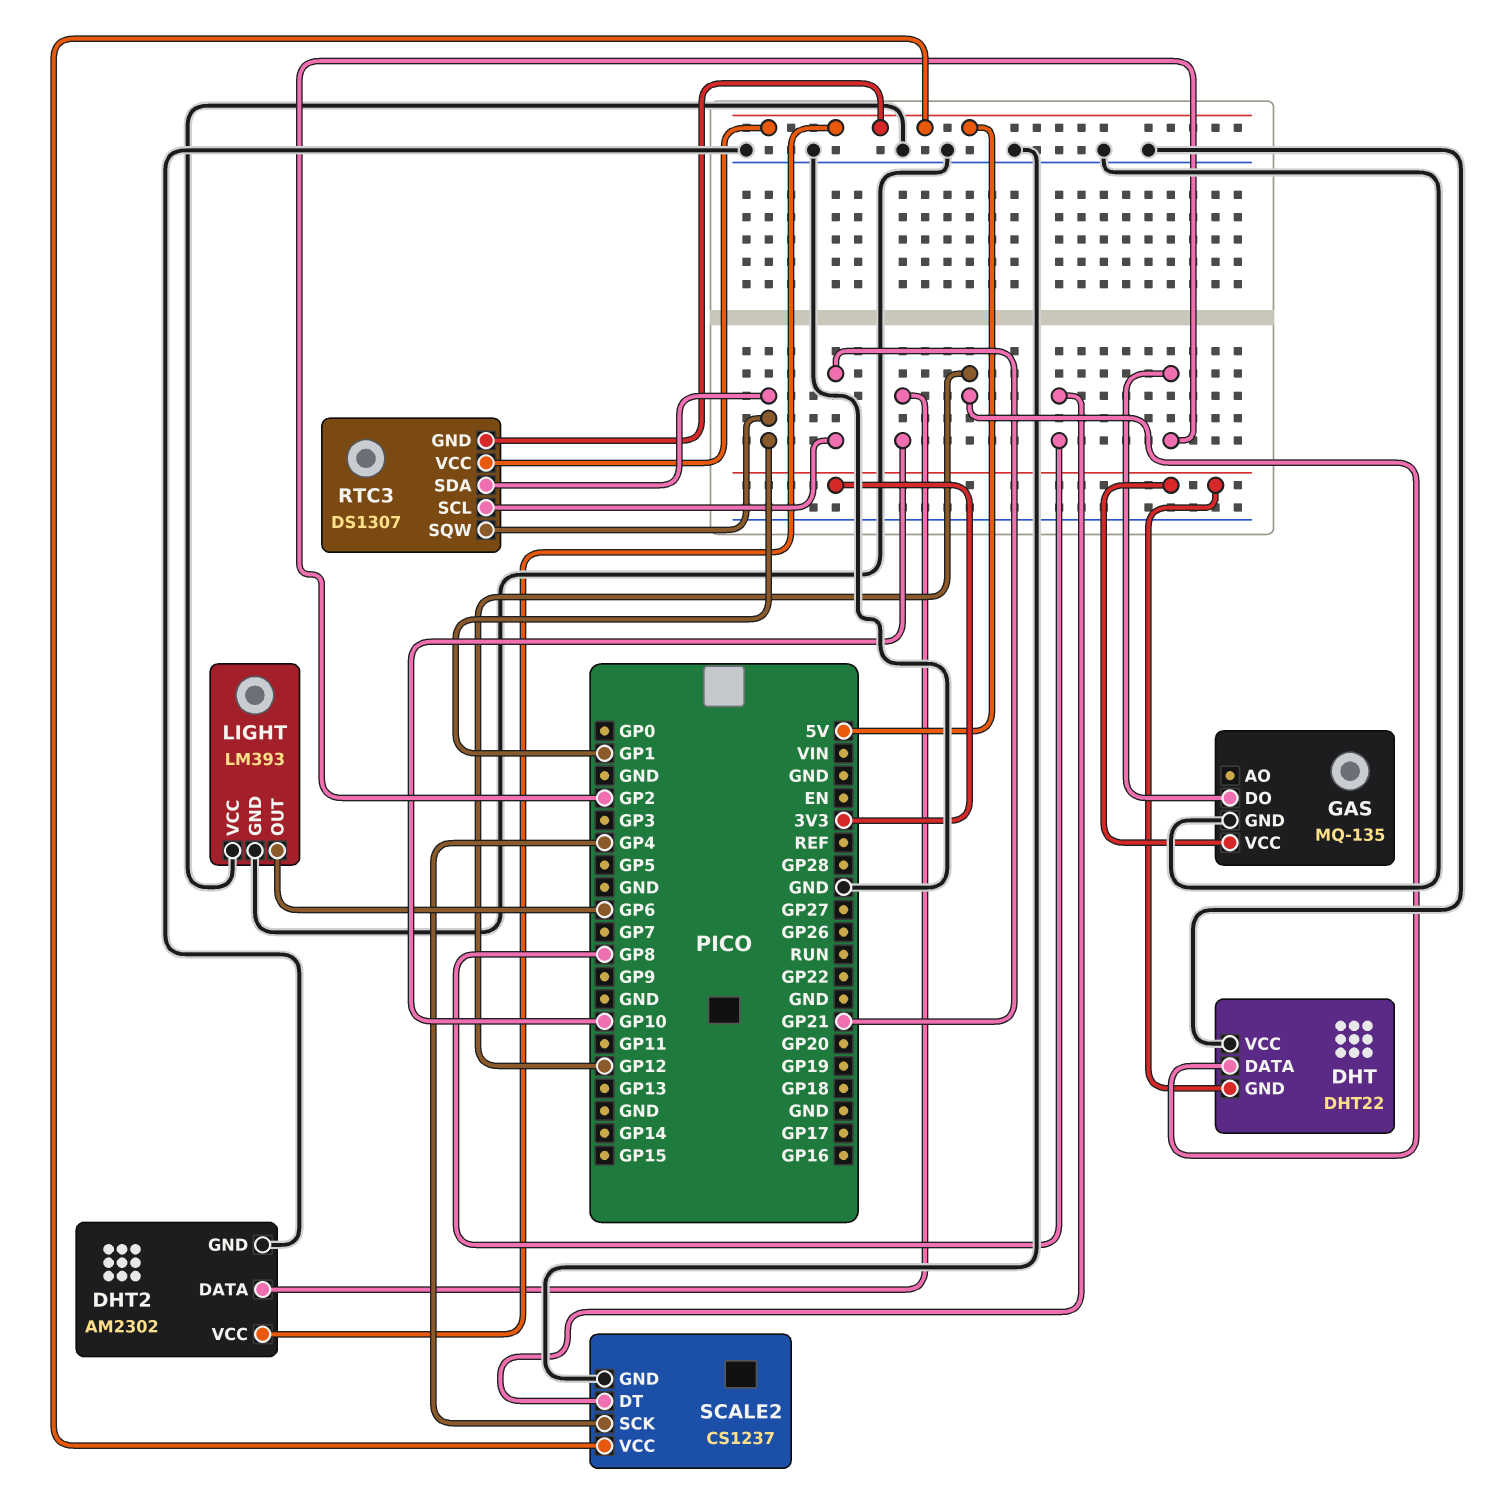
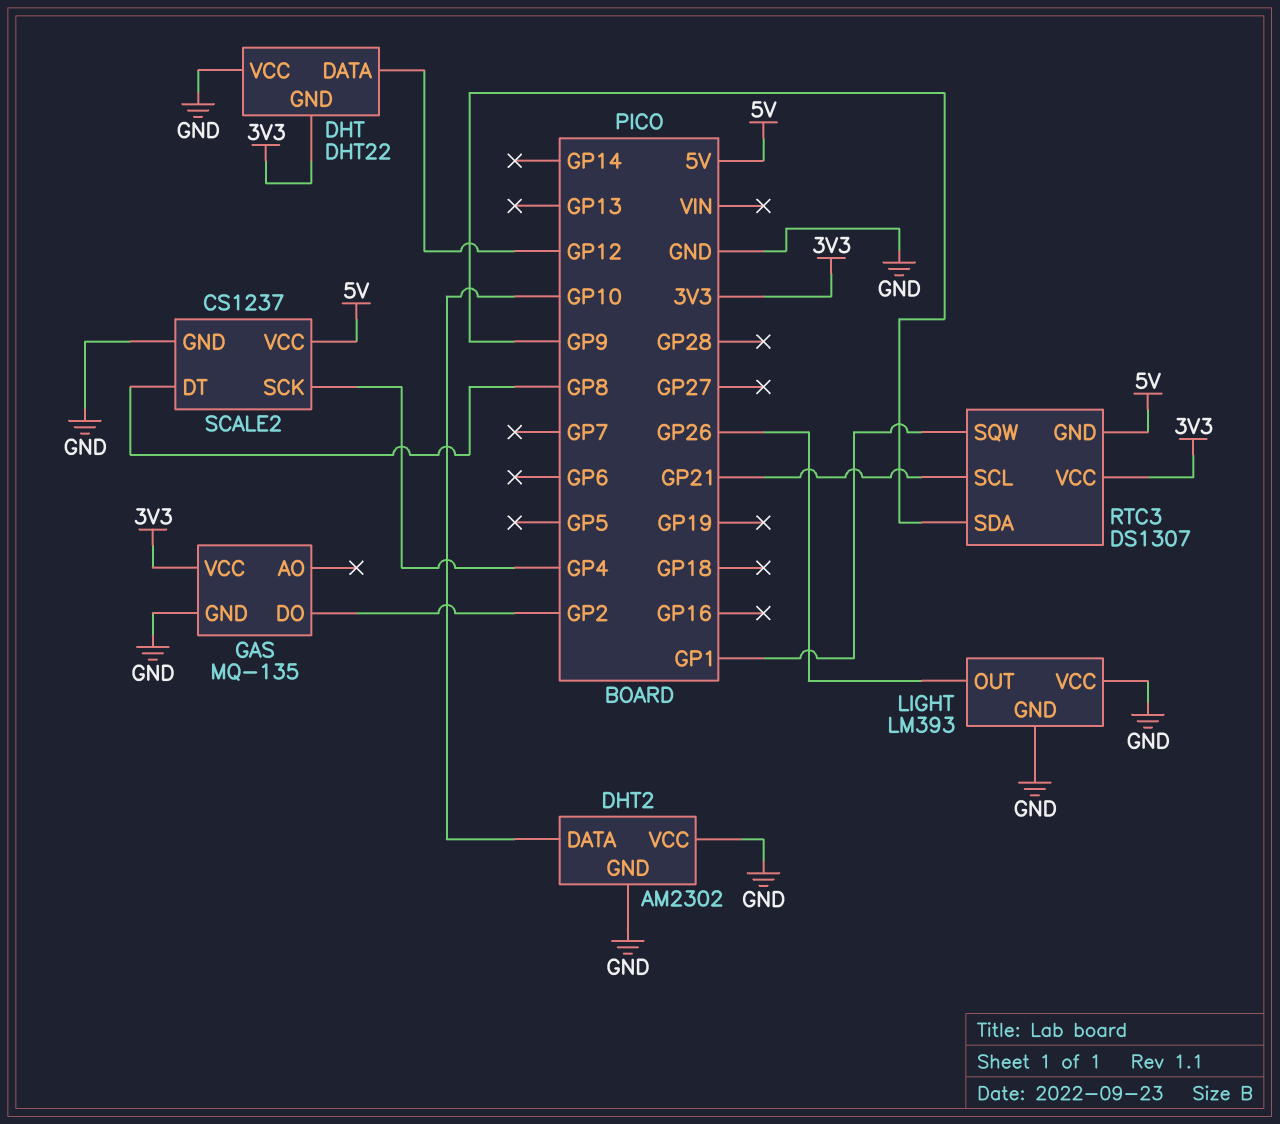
DHT2 pin VCC: 5V -> GND
LIGHT pin OUT: GP6 -> GP26
RTC3 pin SDA: GP1 -> GP9
RTC3 pin VCC: 5V -> 3V3

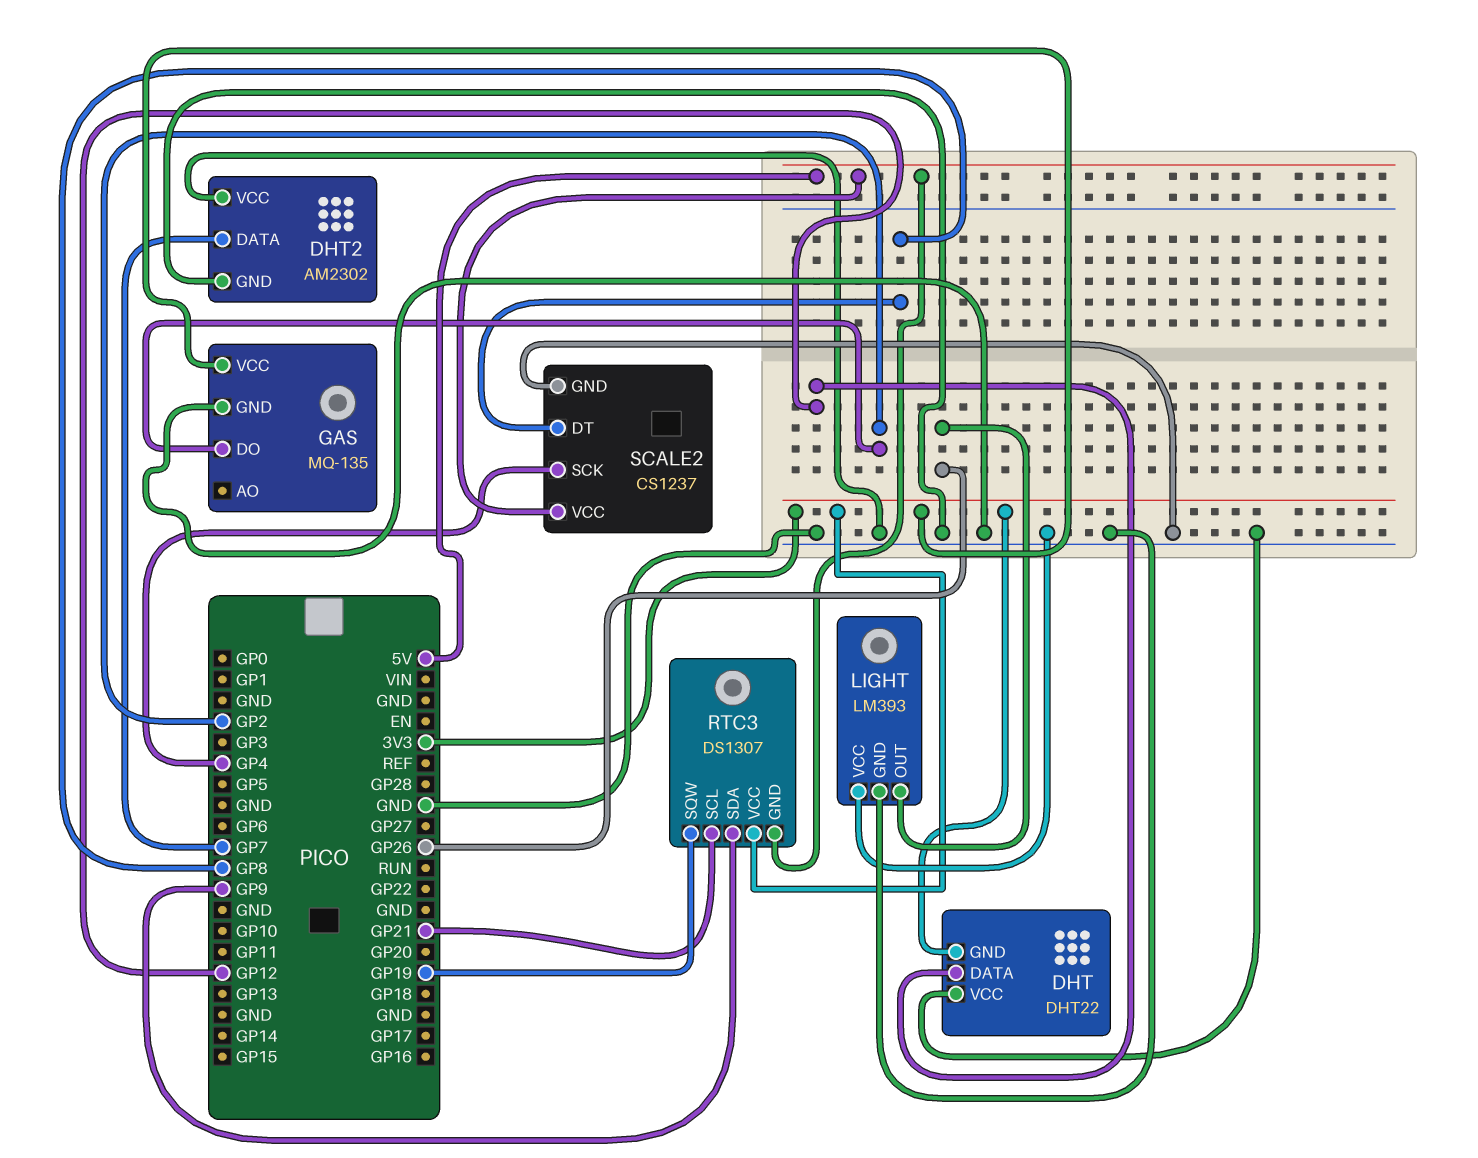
DHT2 pin DATA: GP10 -> GP7
RTC3 pin SQW: GP1 -> GP19

